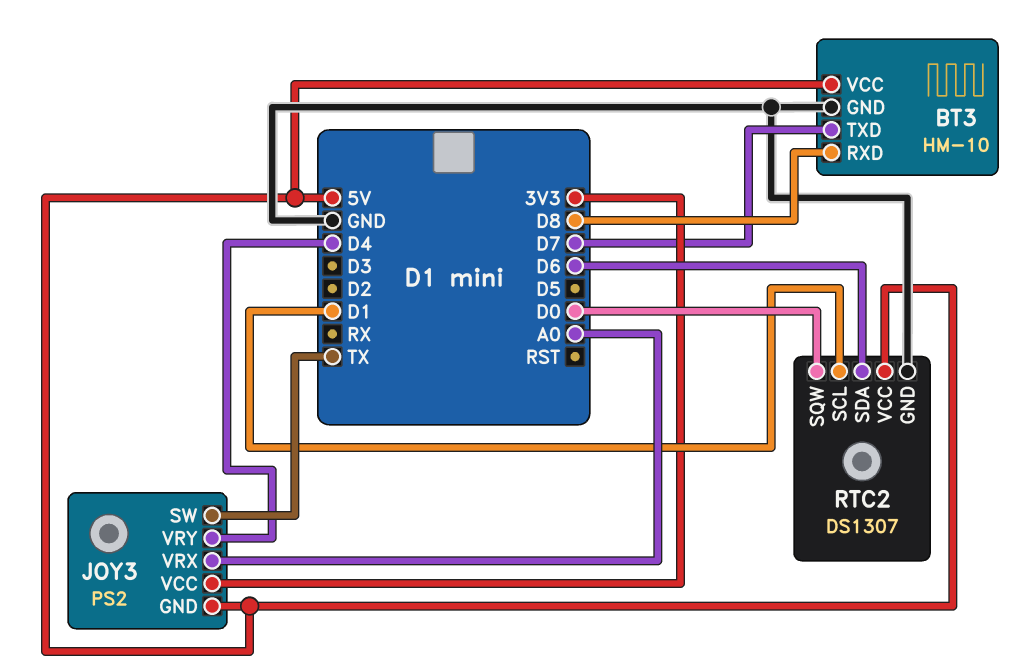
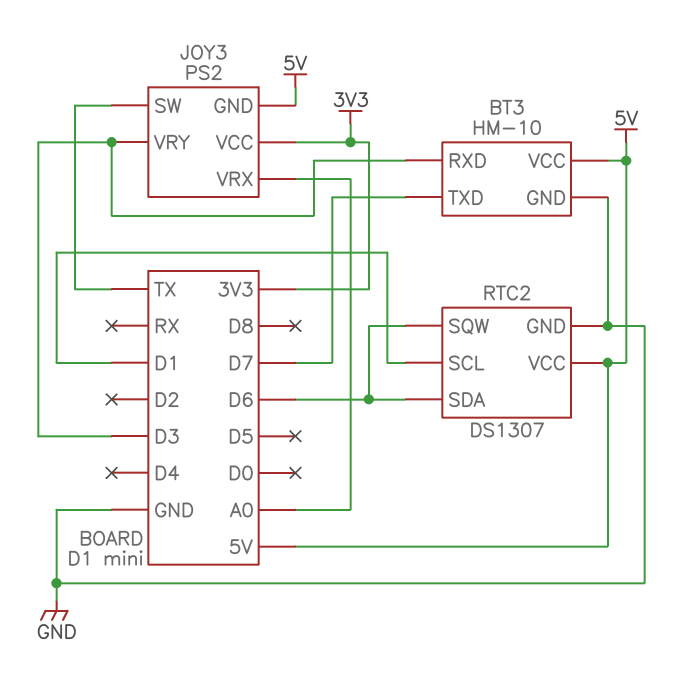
BT3 pin RXD: D8 -> D3
JOY3 pin VRY: D4 -> D3
RTC2 pin SQW: D0 -> D6

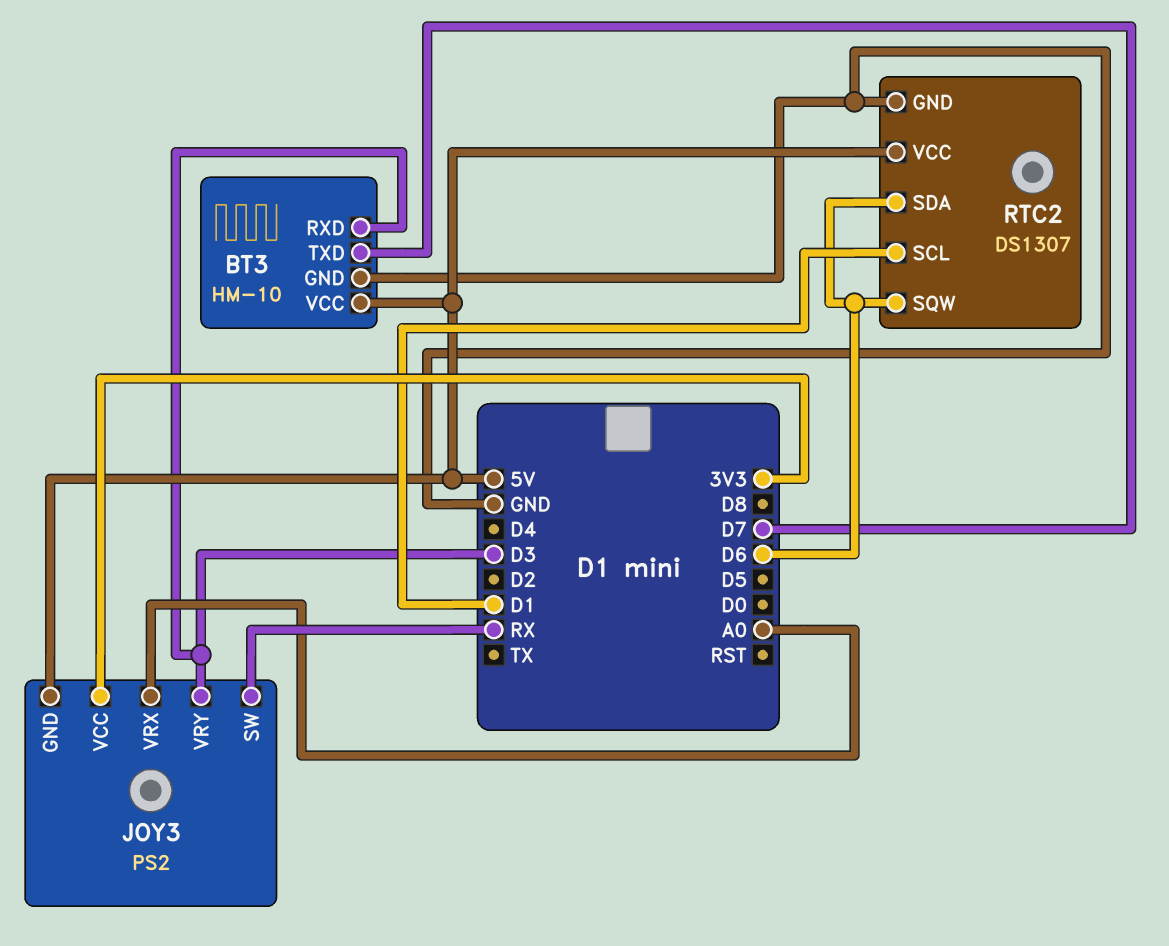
JOY3 pin SW: TX -> RX

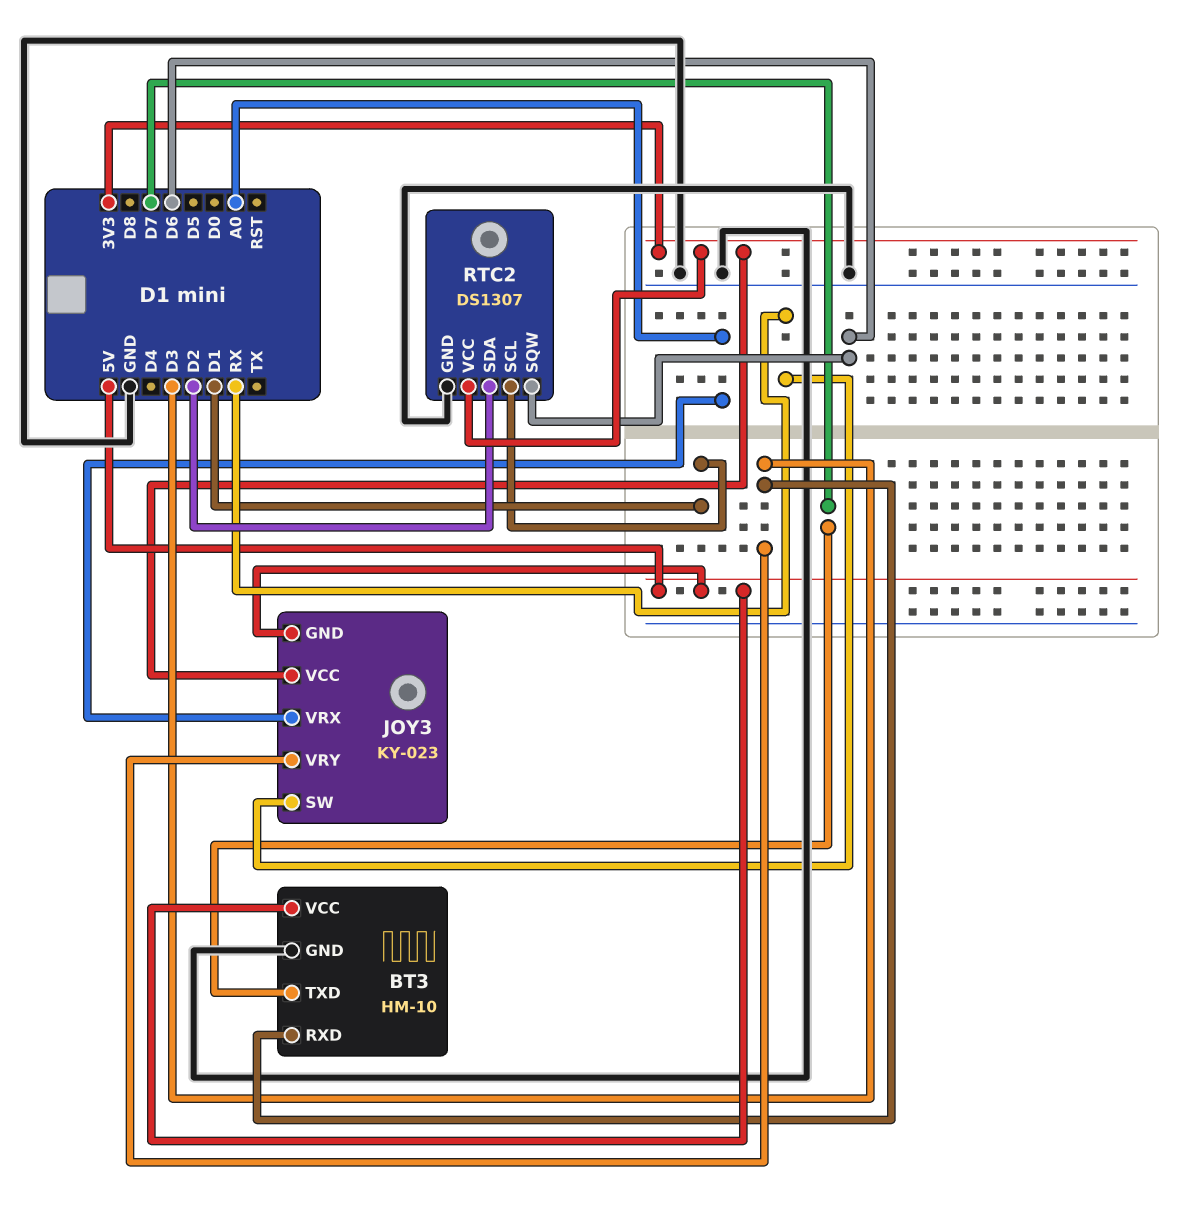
JOY3: PS2 -> KY-023
RTC2 pin SDA: D6 -> D2
RTC2 pin VCC: 5V -> 3V3

